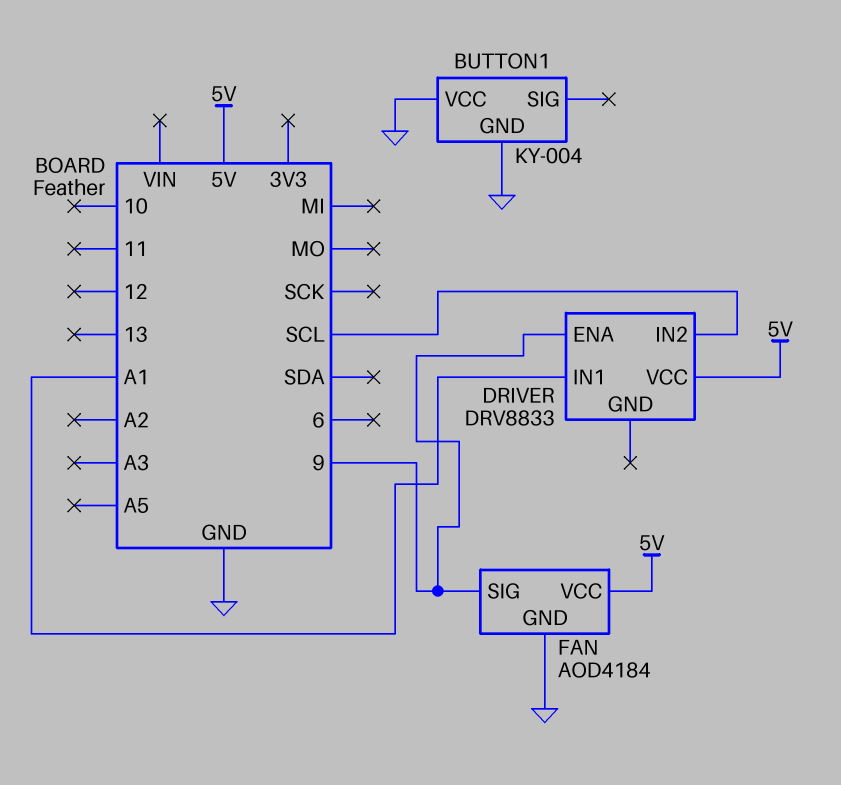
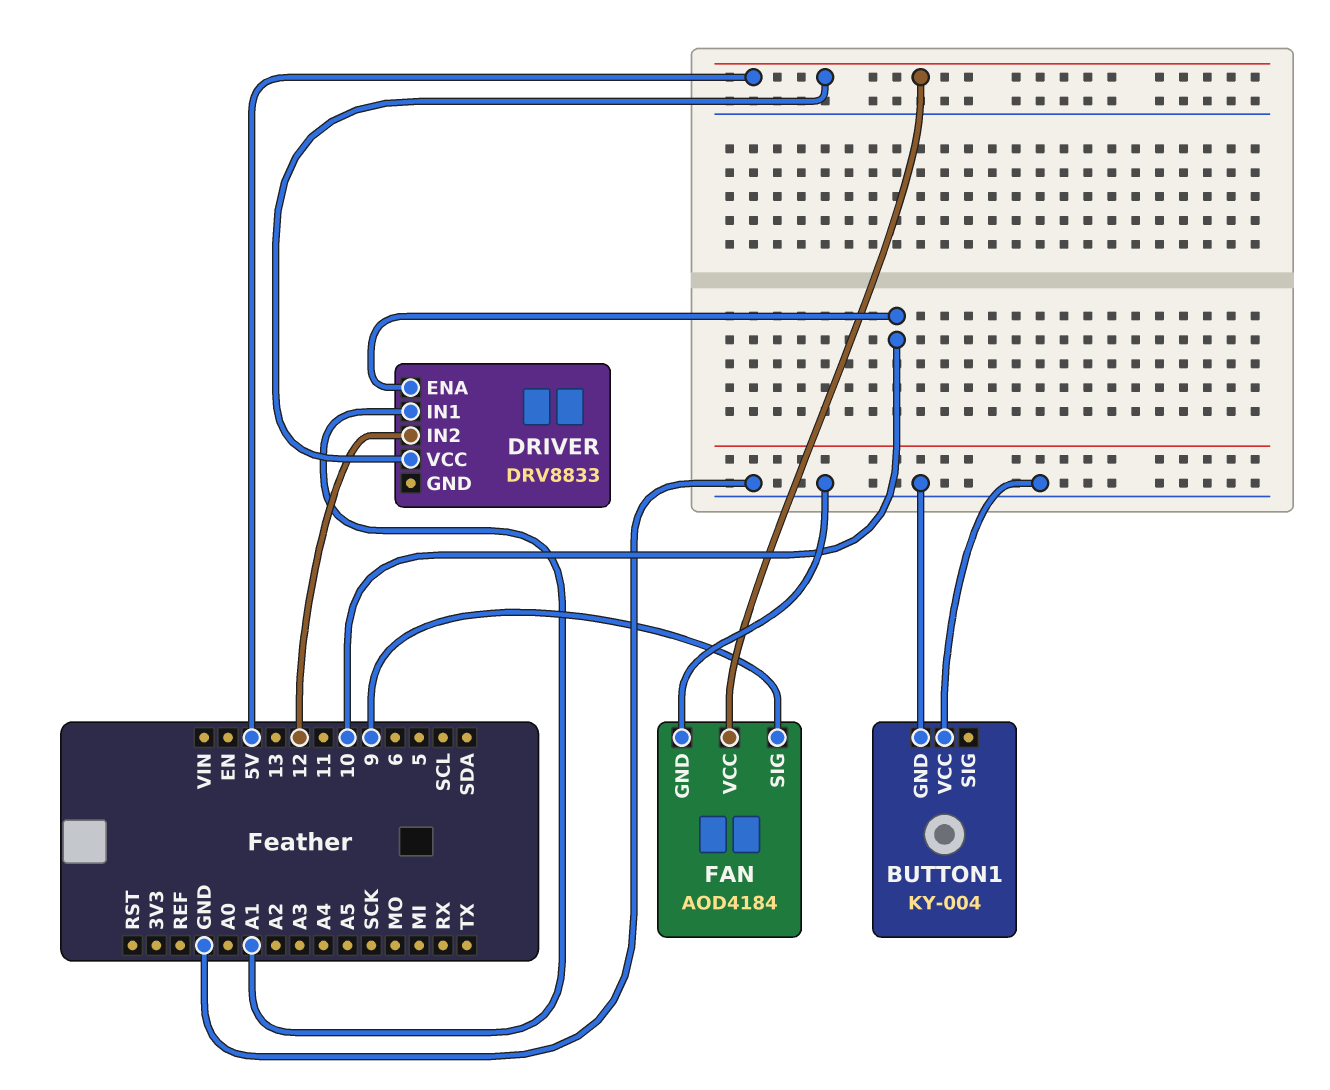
DRIVER pin ENA: 9 -> 10
DRIVER pin IN2: SCL -> 12

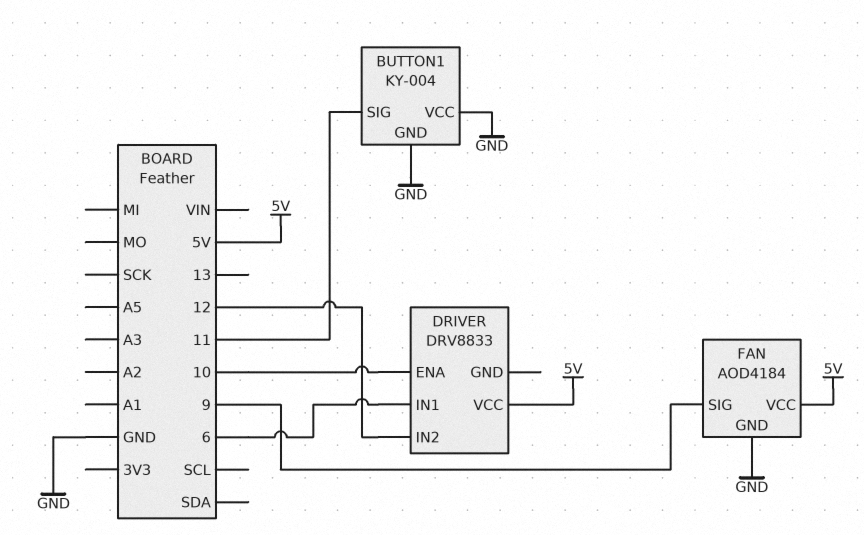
BUTTON1 pin SIG: none -> 11
DRIVER pin IN1: A1 -> 6

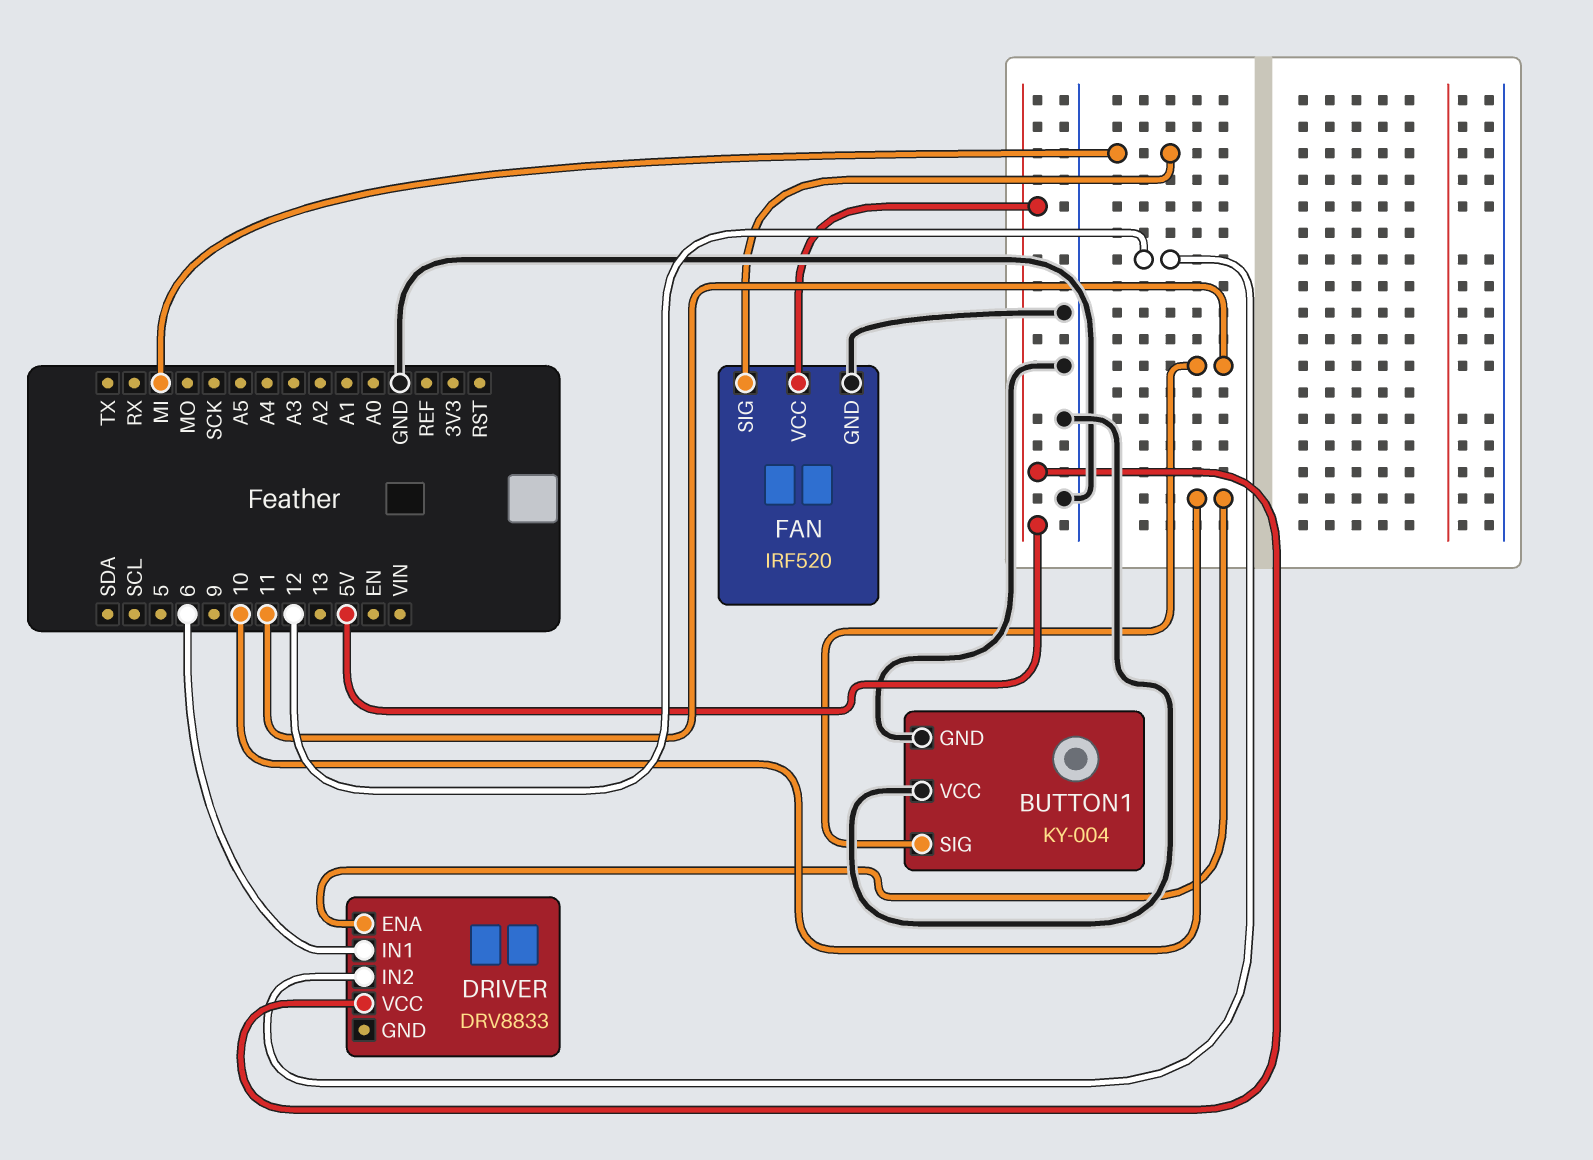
FAN: AOD4184 -> IRF520
FAN pin SIG: 9 -> MI

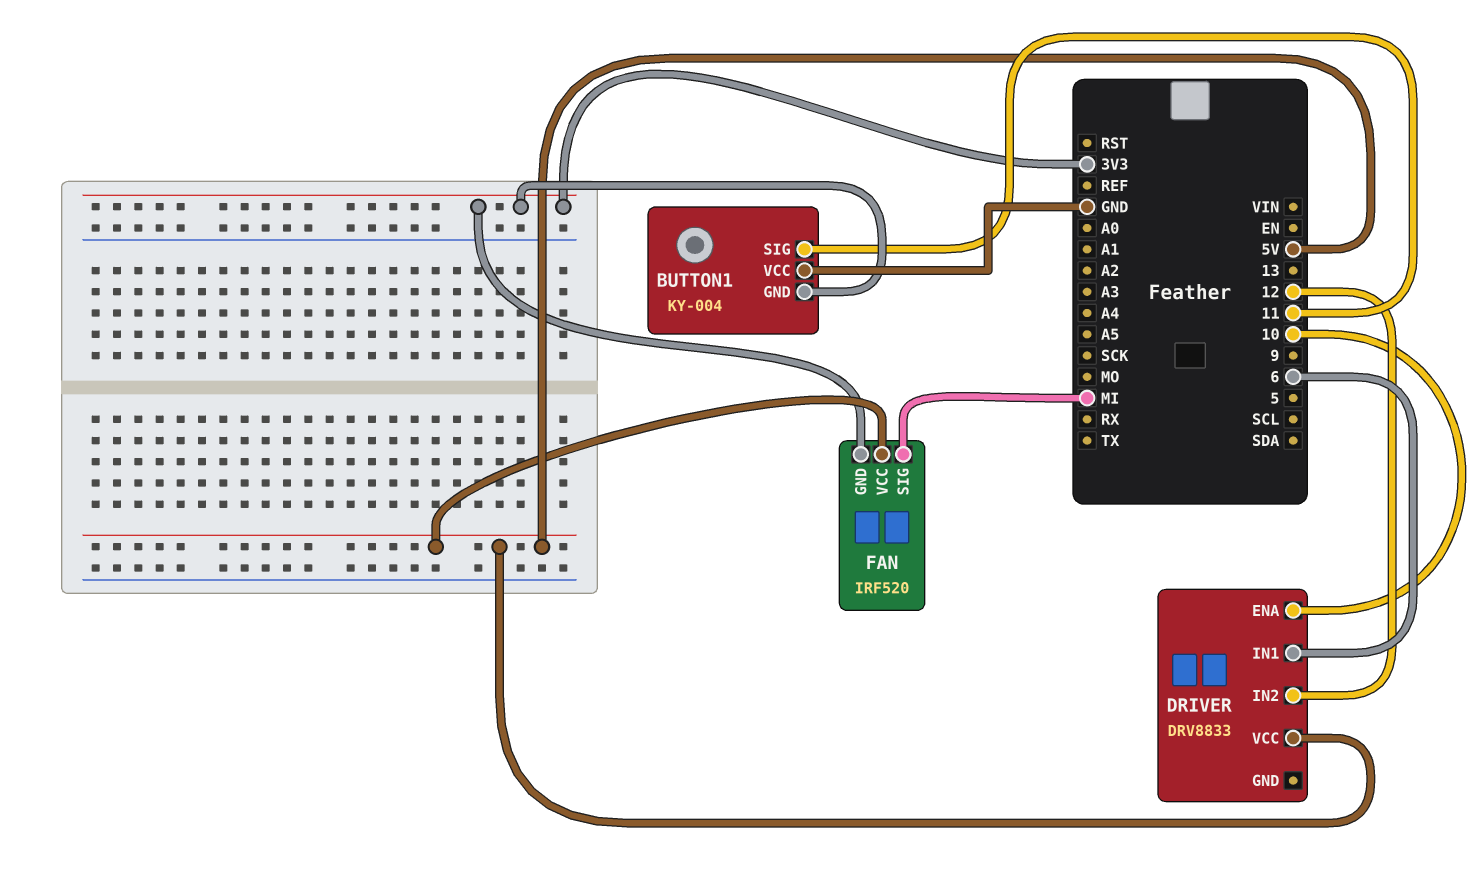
BUTTON1 pin GND: GND -> 3V3
FAN pin GND: GND -> 3V3

